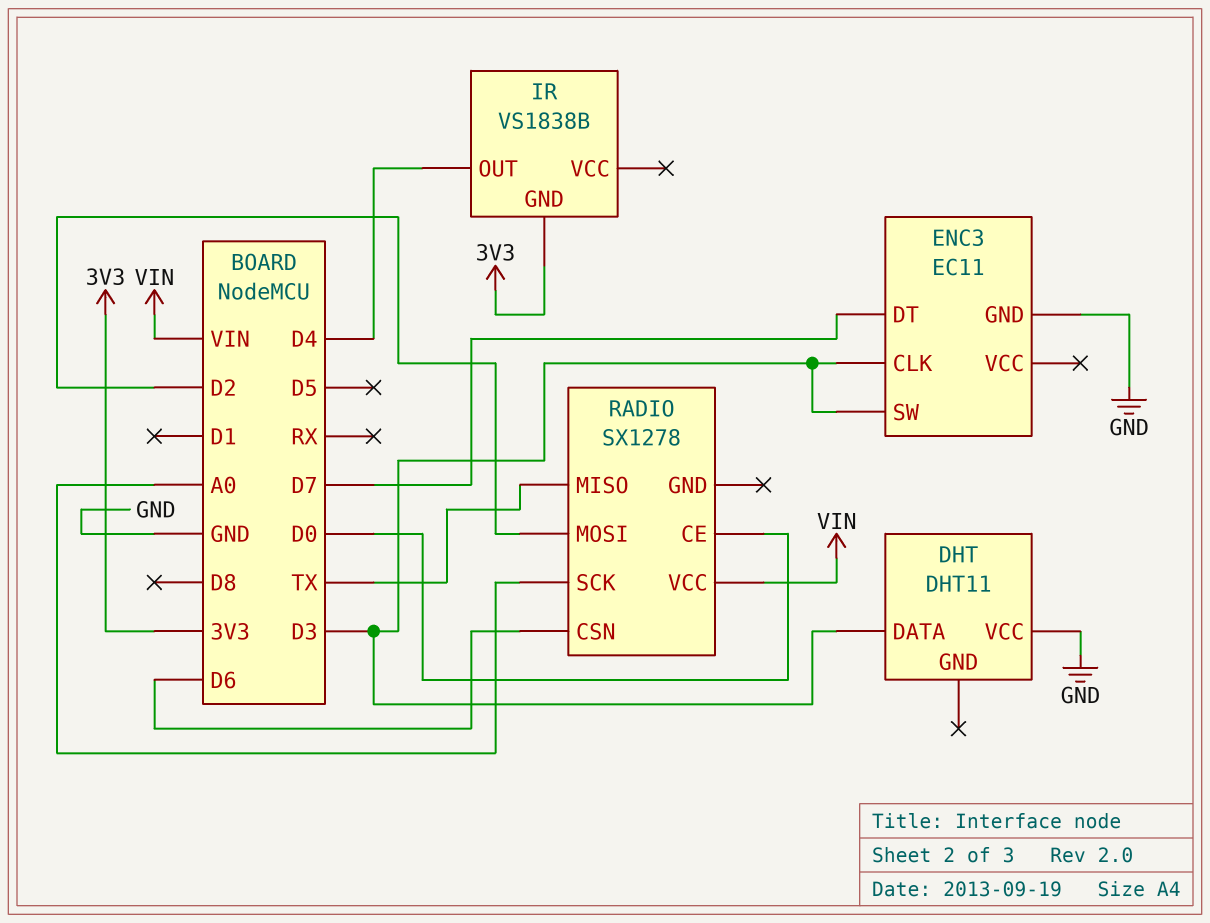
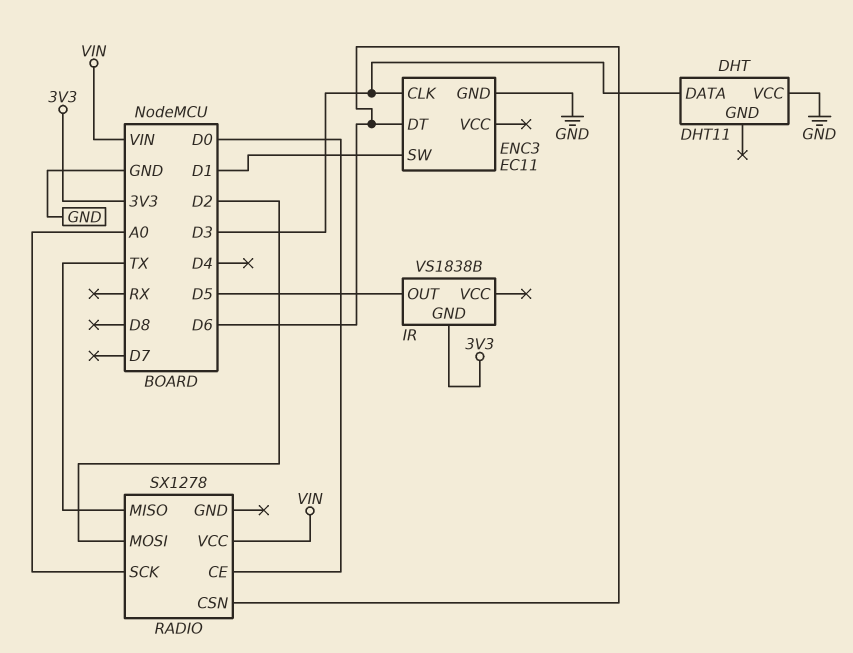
ENC3 pin DT: D7 -> D6
ENC3 pin SW: D3 -> D1
IR pin OUT: D4 -> D5

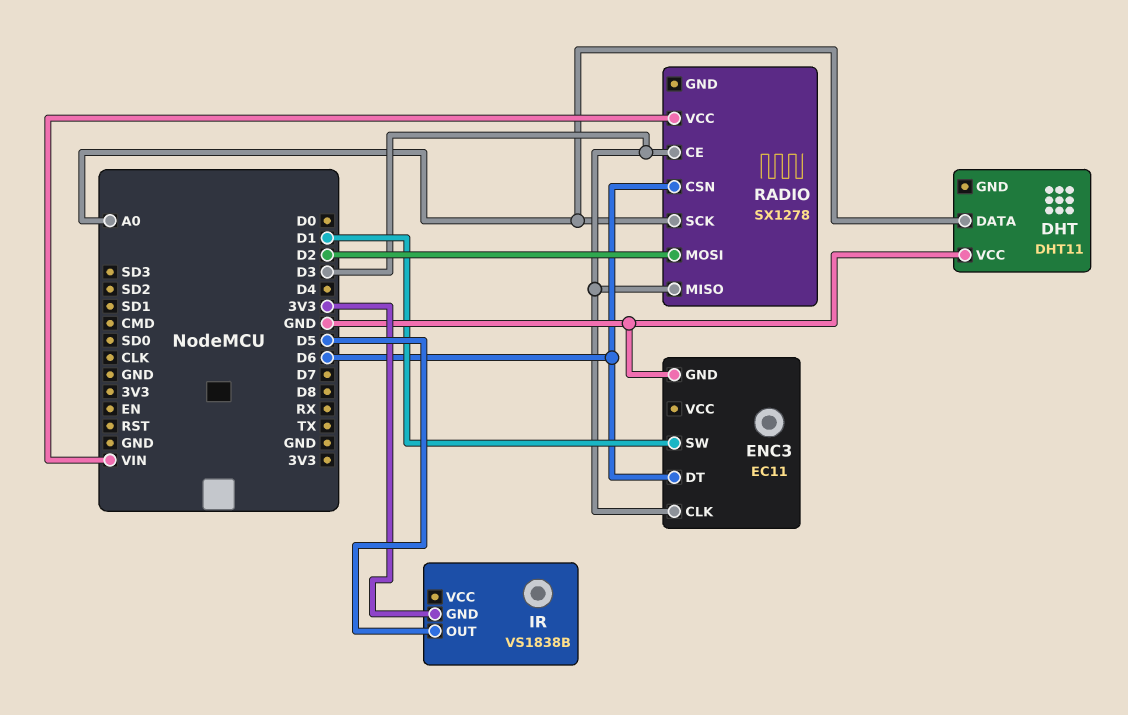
DHT pin DATA: D3 -> A0
RADIO pin CE: D0 -> D3
RADIO pin MISO: TX -> D3

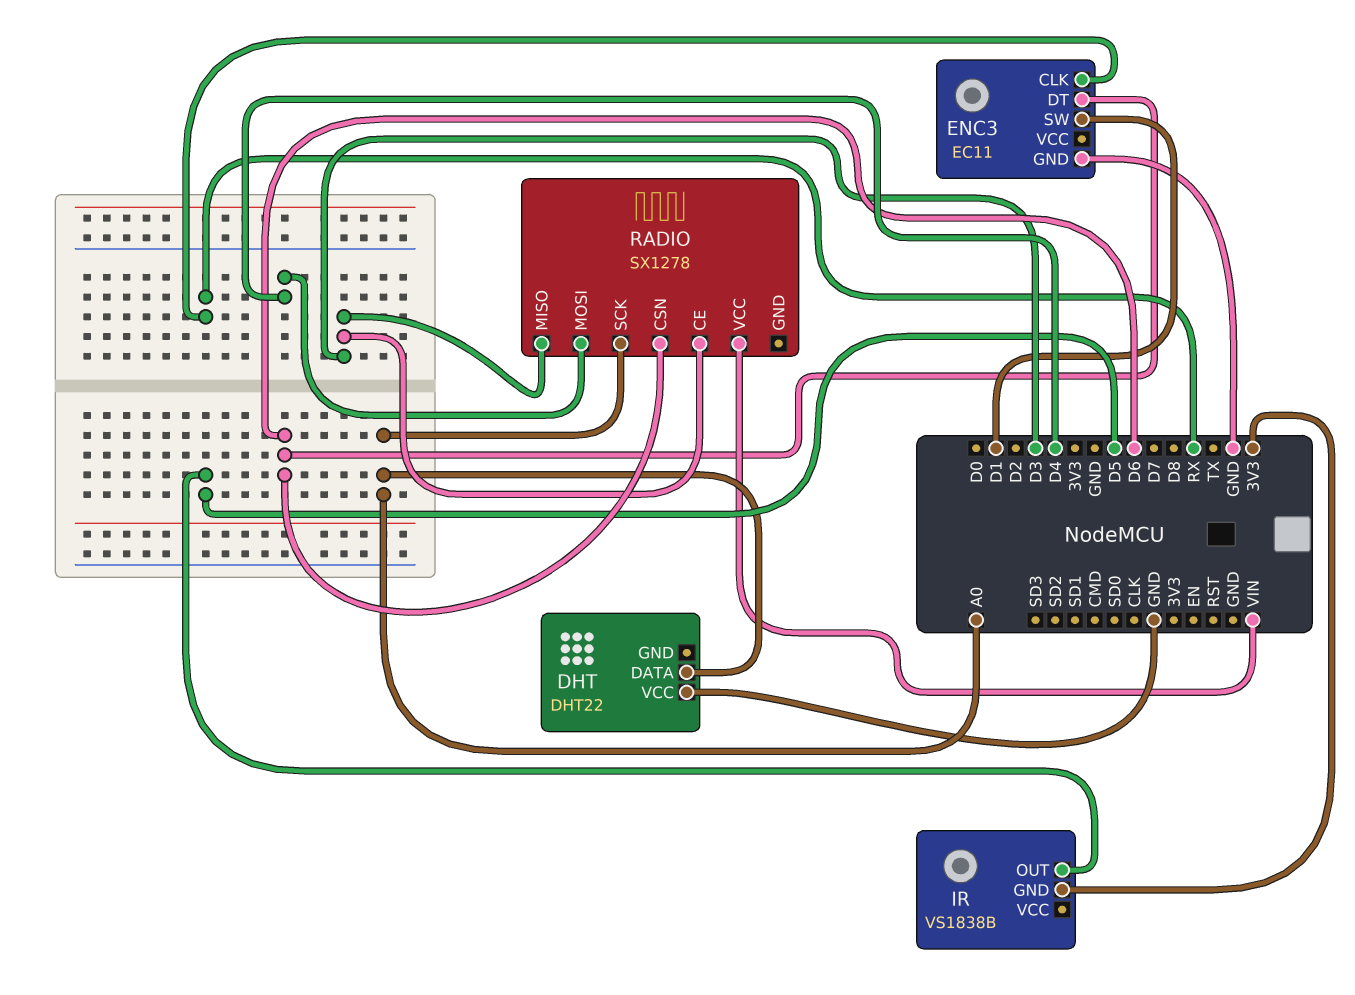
DHT: DHT11 -> DHT22
ENC3 pin CLK: D3 -> RX
RADIO pin MOSI: D2 -> D4

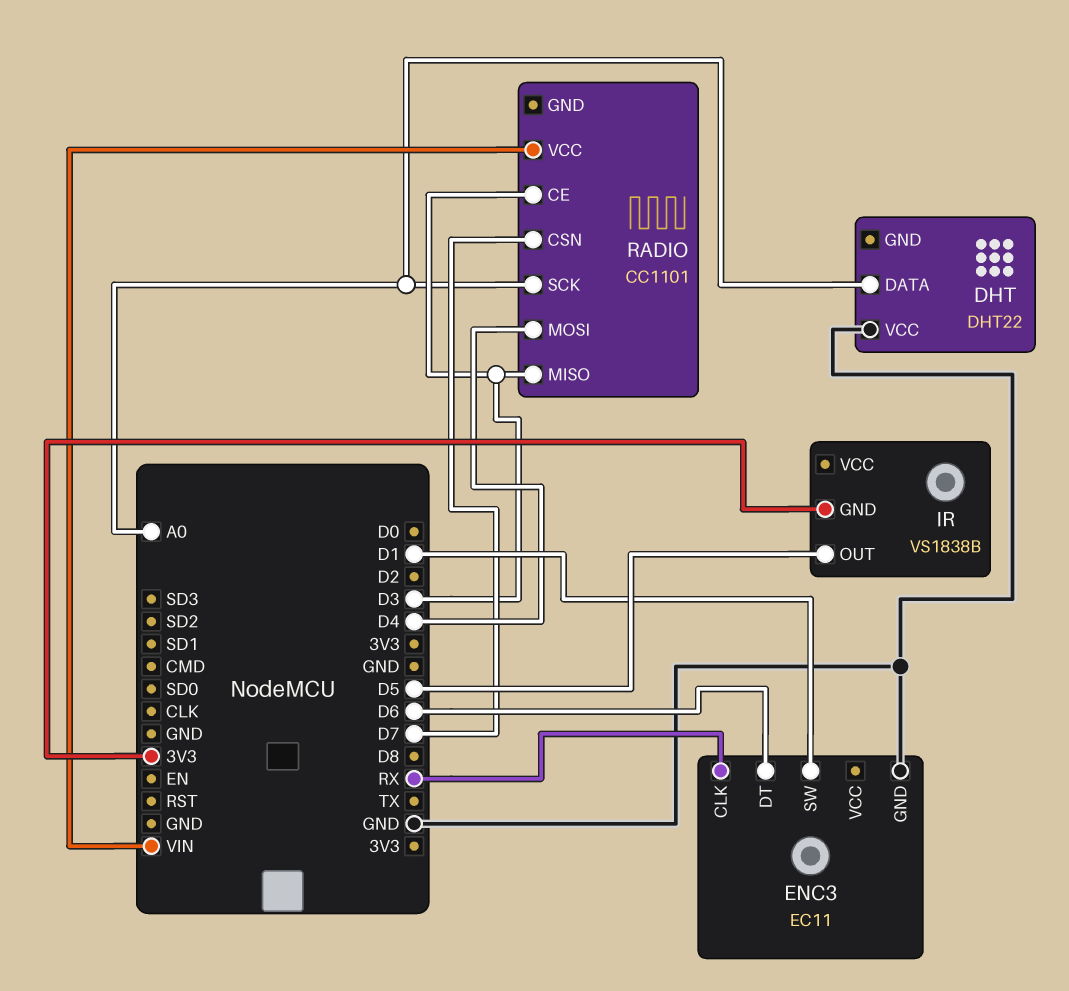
RADIO: SX1278 -> CC1101
RADIO pin CSN: D6 -> D7

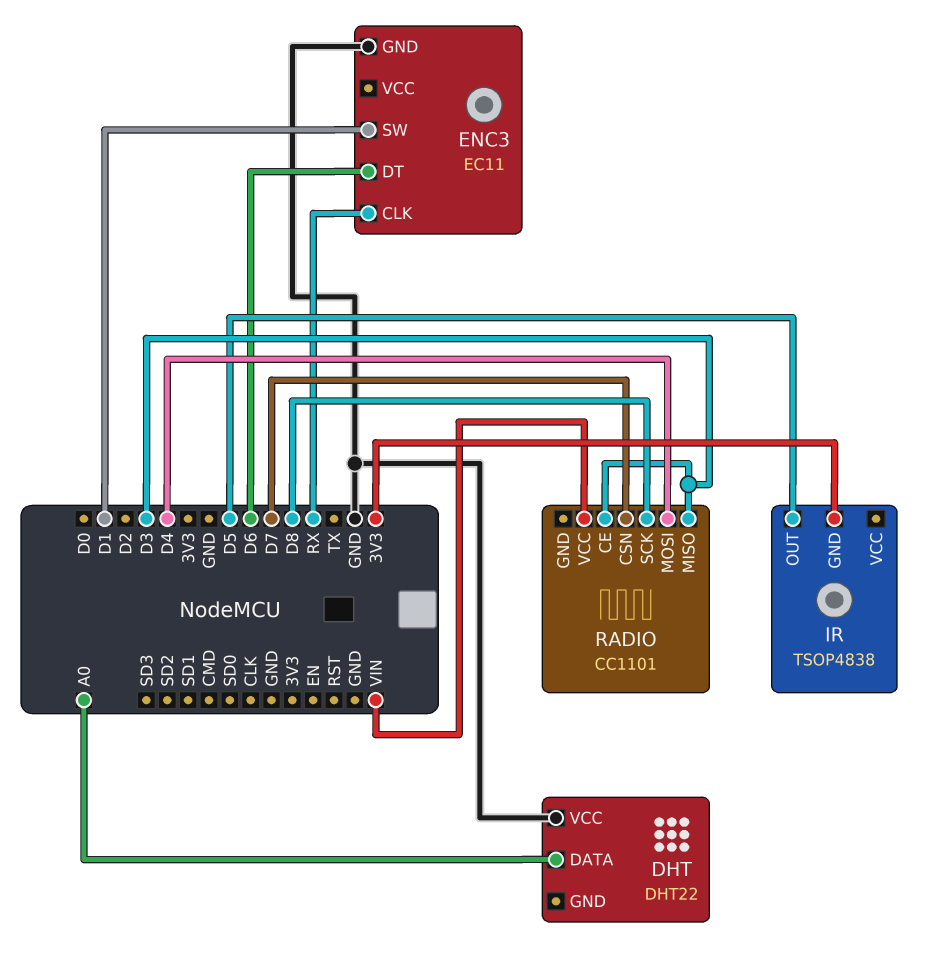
IR: VS1838B -> TSOP4838
RADIO pin SCK: A0 -> D8

